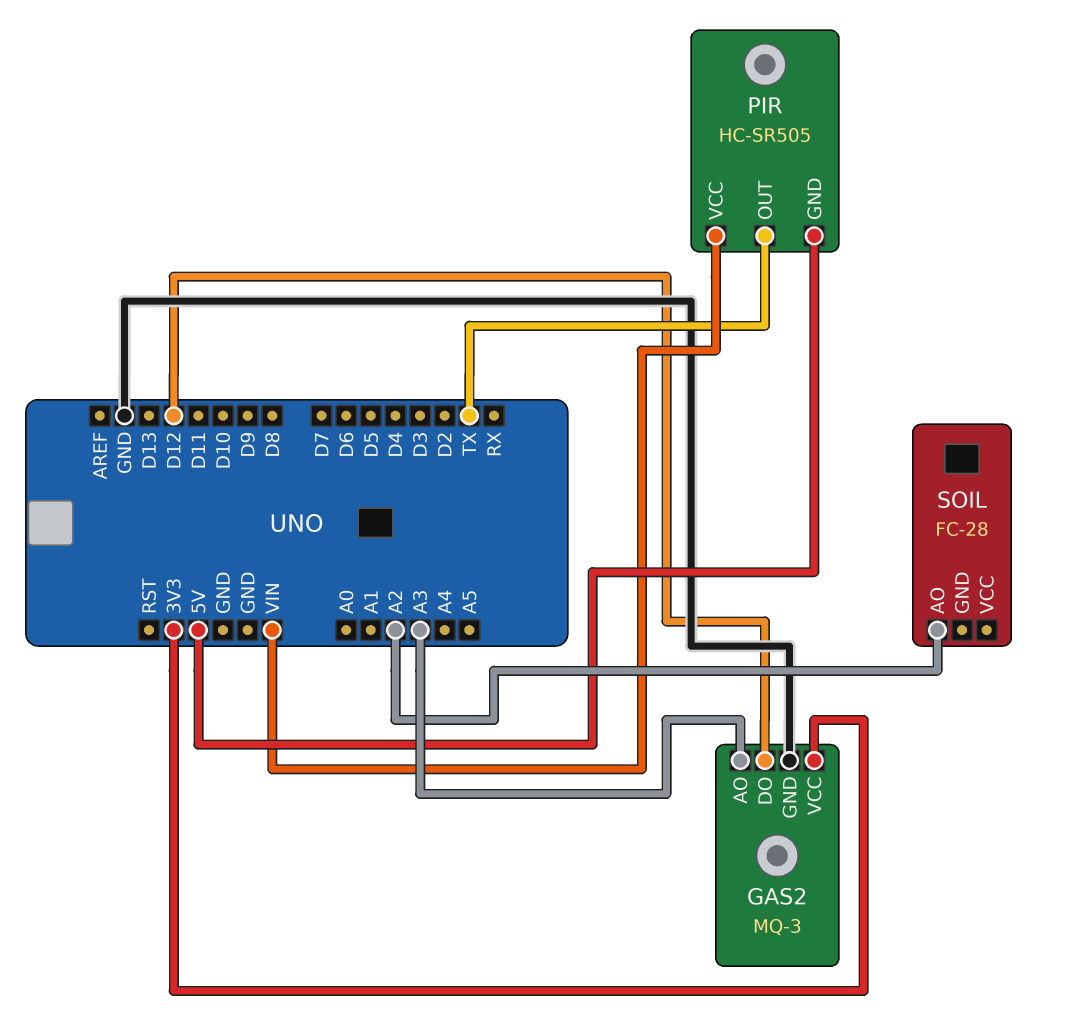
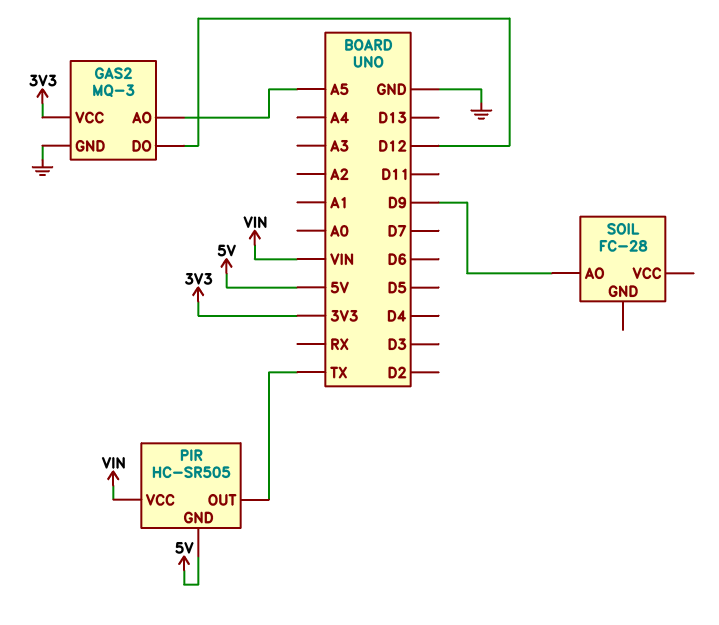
GAS2 pin AO: A3 -> A5
SOIL pin AO: A2 -> D9

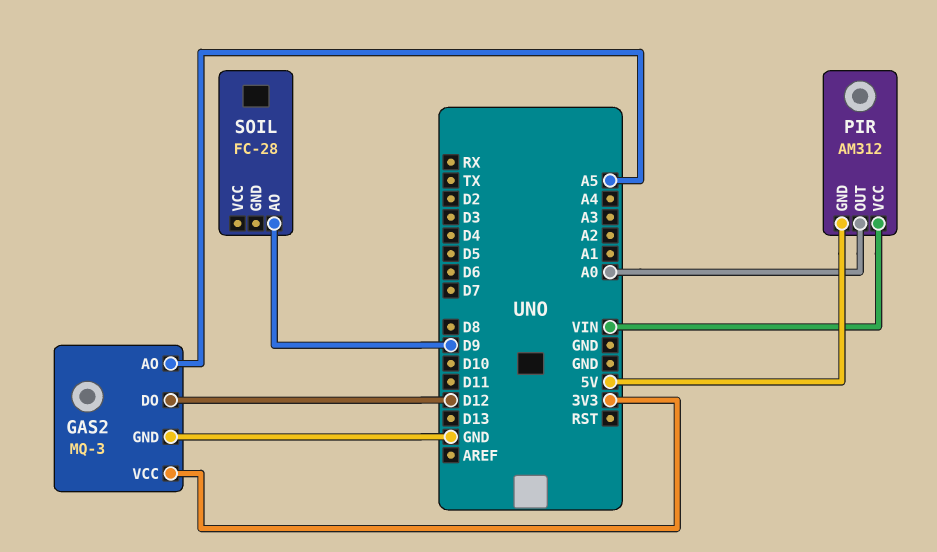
PIR: HC-SR505 -> AM312
PIR pin OUT: TX -> A0

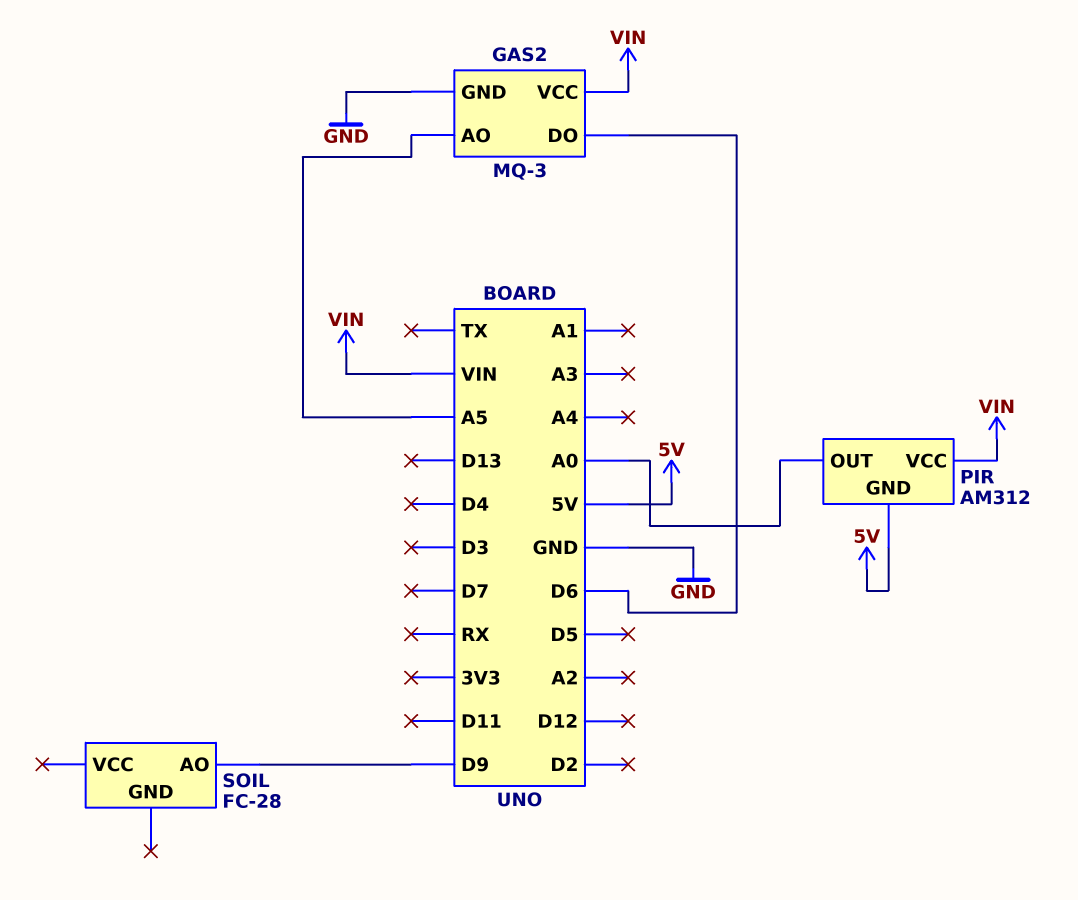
GAS2 pin DO: D12 -> D6
GAS2 pin VCC: 3V3 -> VIN

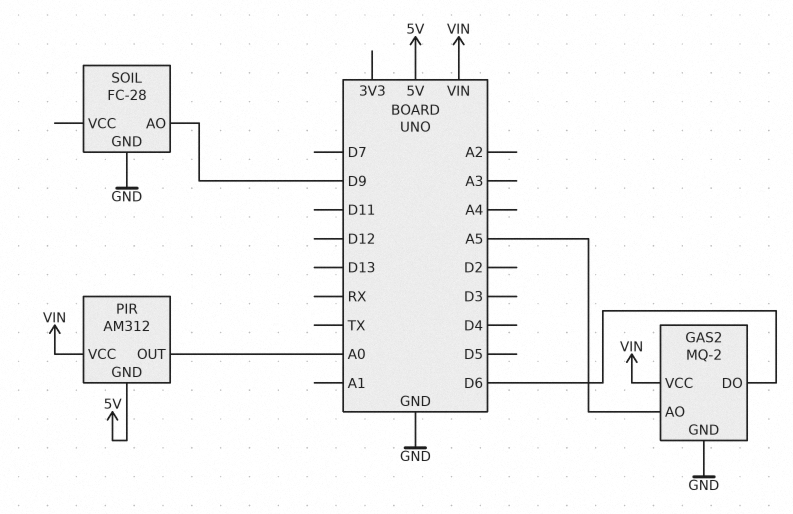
GAS2: MQ-3 -> MQ-2
SOIL pin GND: none -> GND

